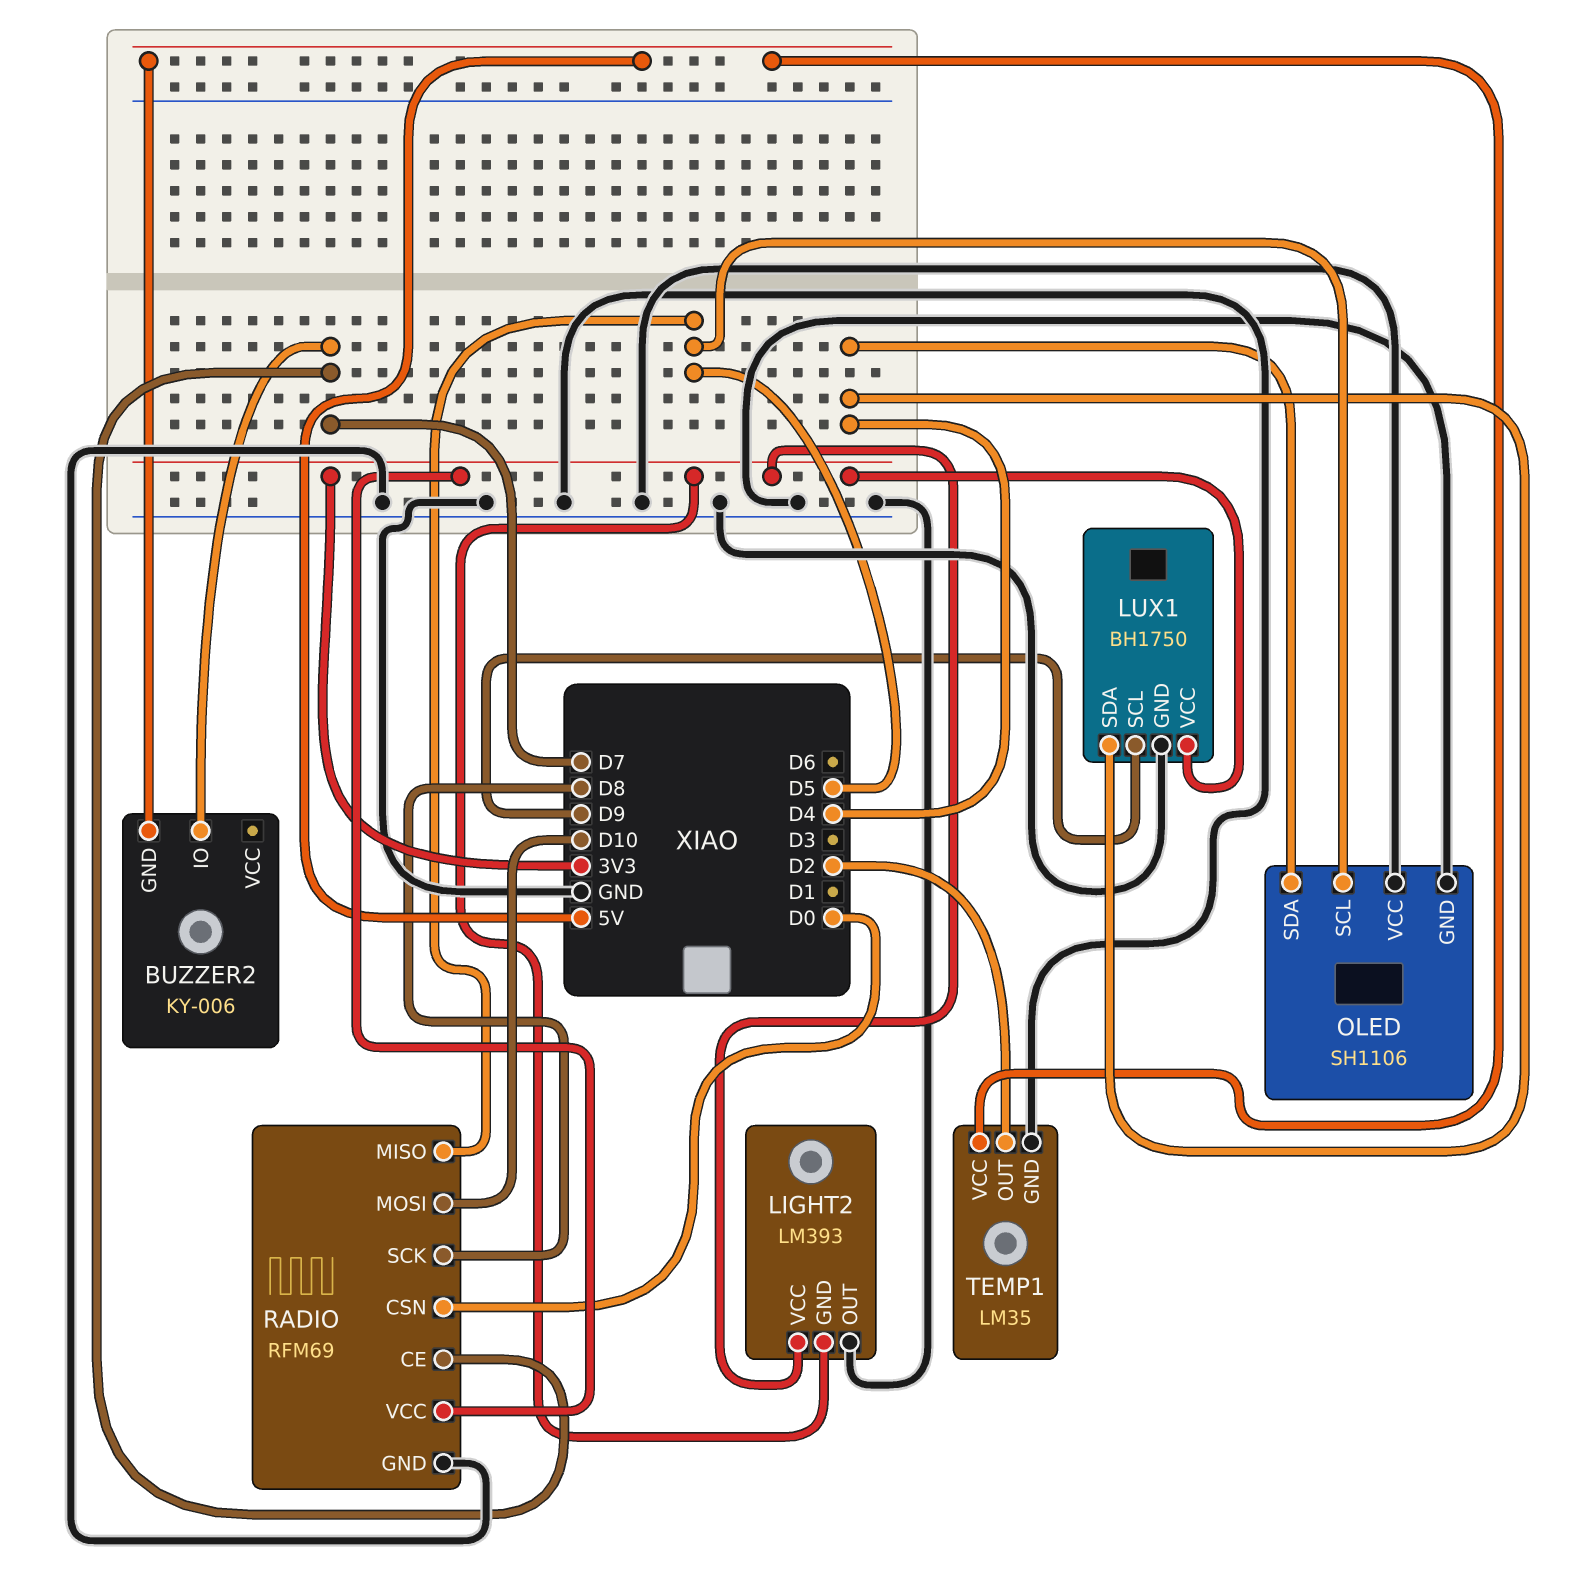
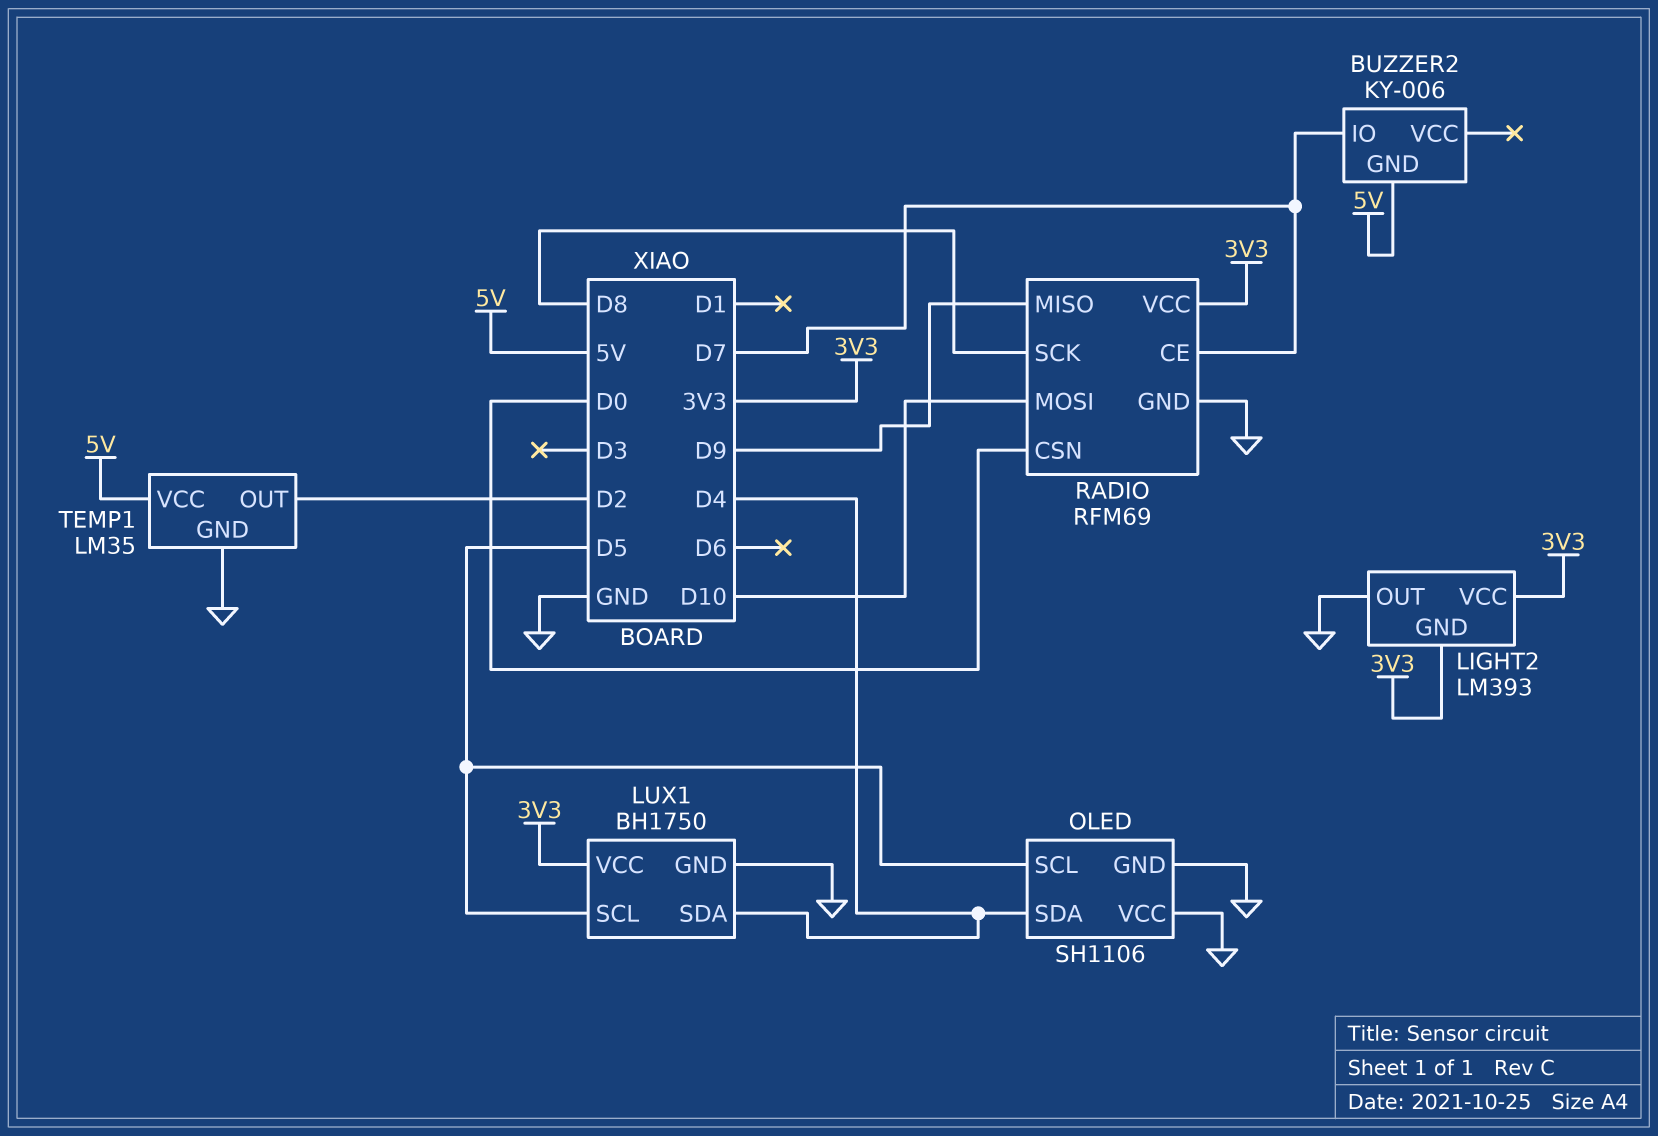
LUX1 pin SCL: D9 -> D5
RADIO pin MISO: D5 -> D9

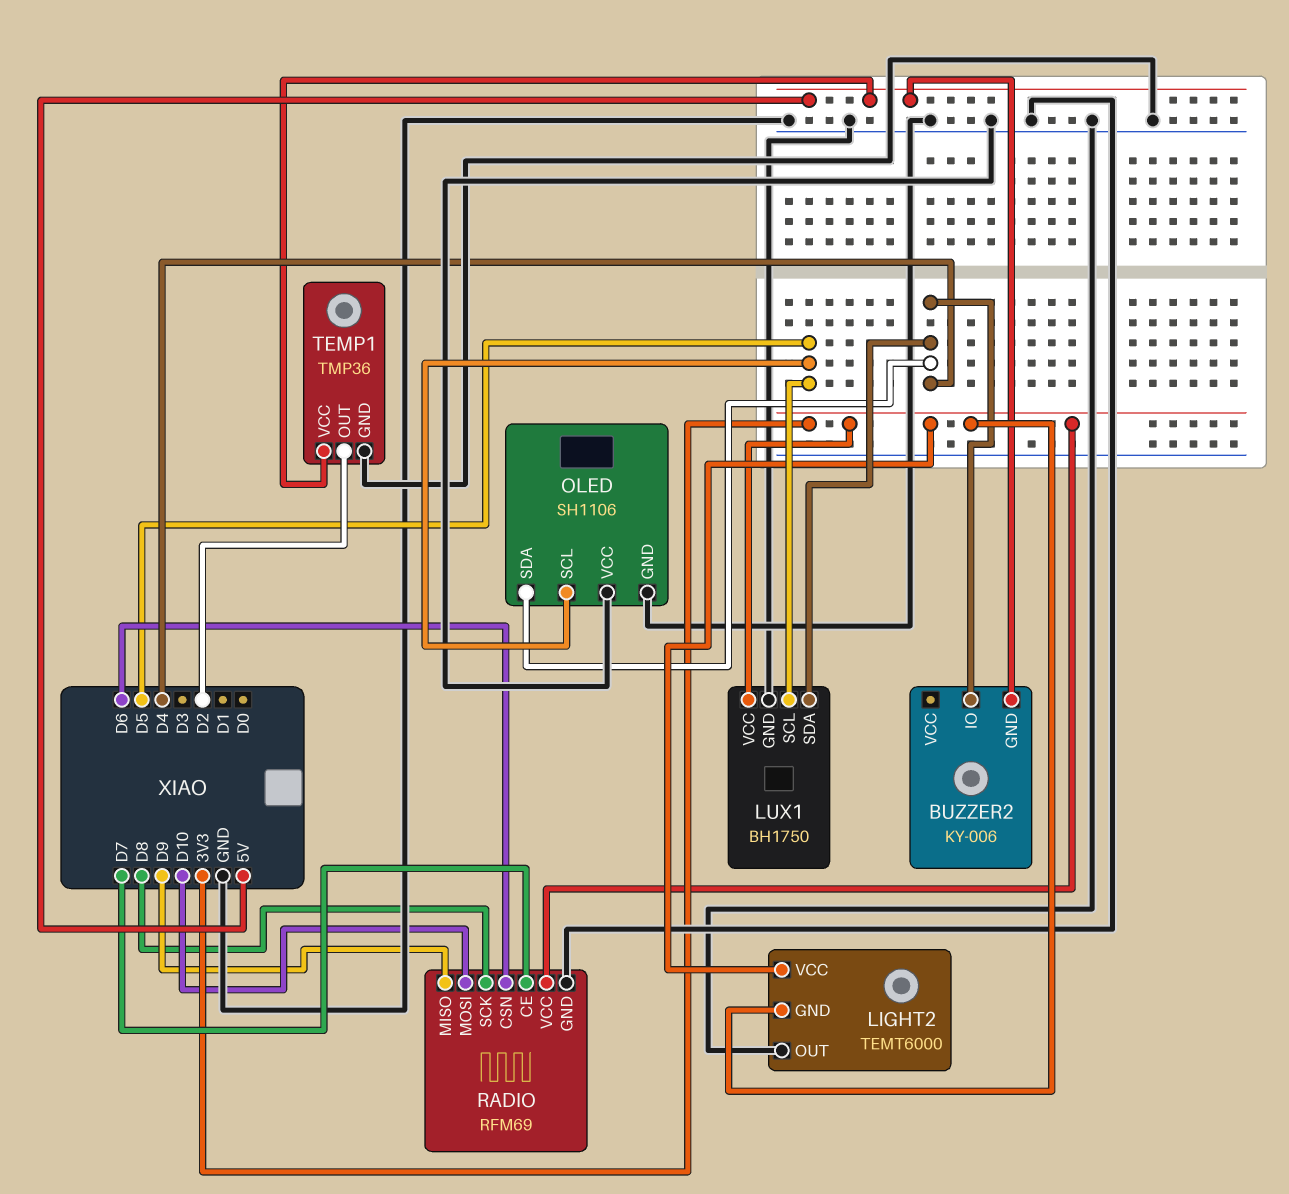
BUZZER2 pin IO: D7 -> D4
LIGHT2: LM393 -> TEMT6000
RADIO pin CSN: D0 -> D6
TEMP1: LM35 -> TMP36

